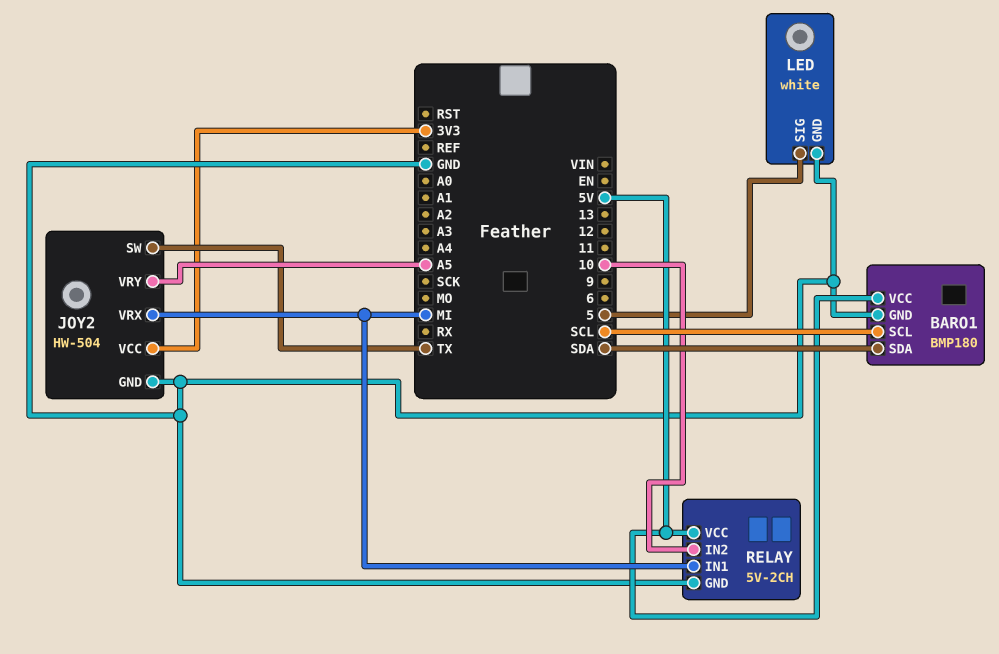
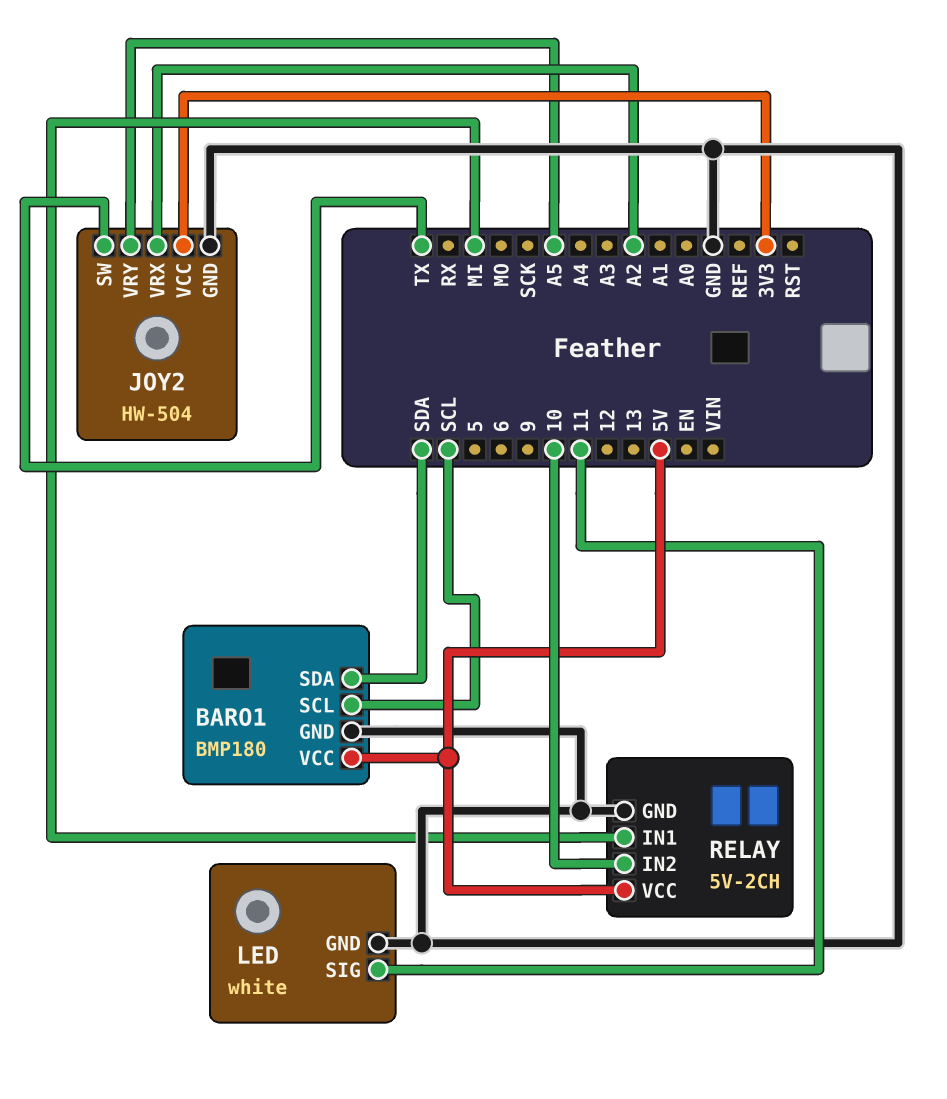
JOY2 pin VRX: MI -> A2
LED pin SIG: 5 -> 11

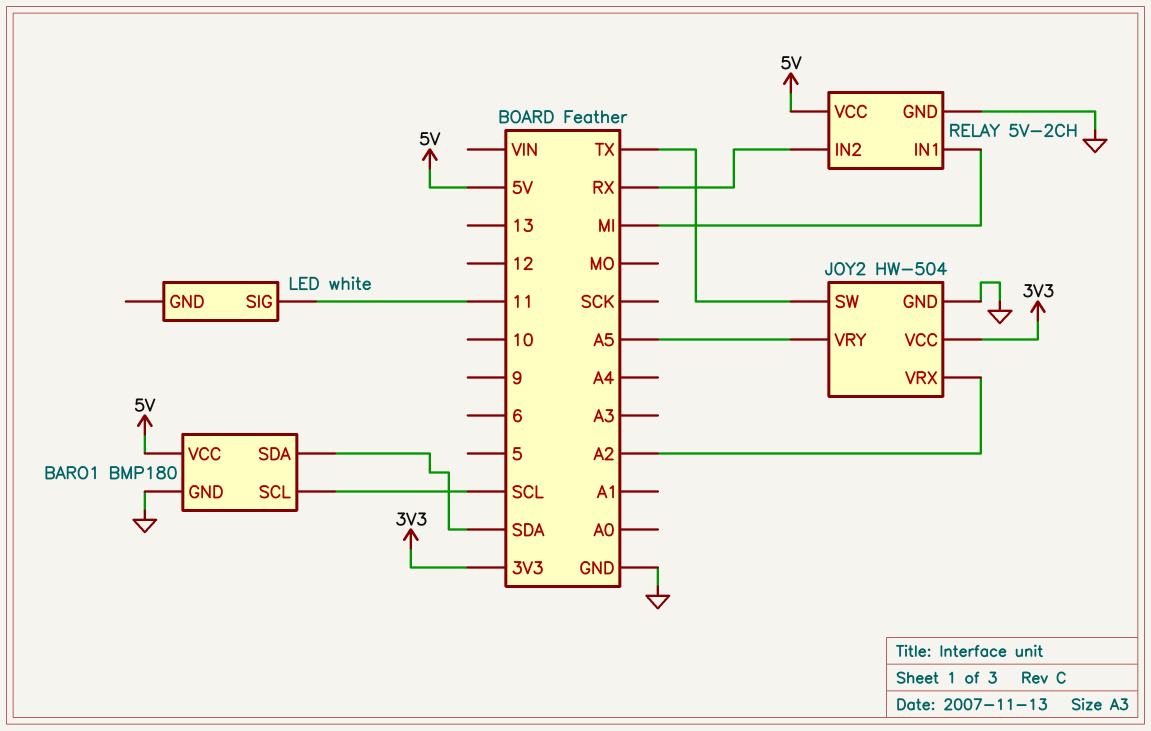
LED pin GND: GND -> none
RELAY pin IN2: 10 -> RX

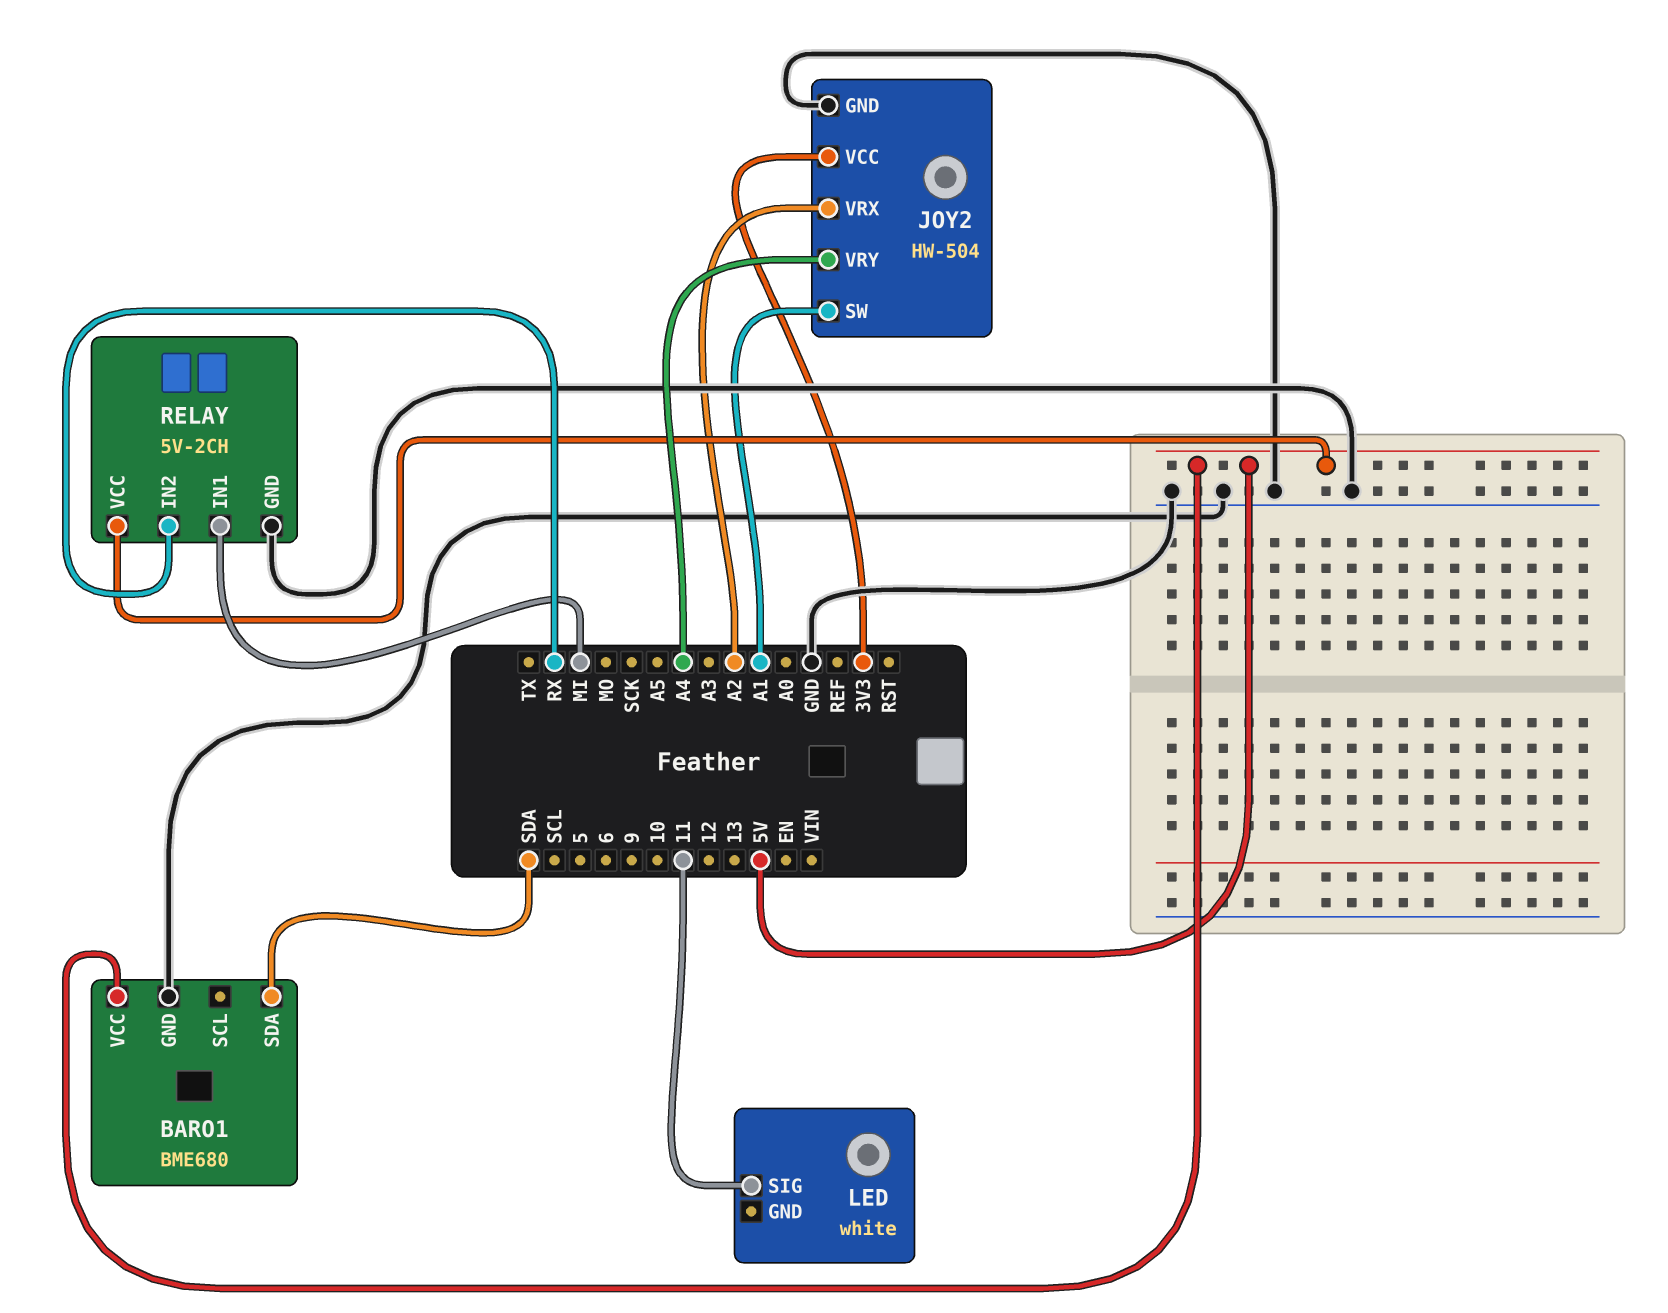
BARO1: BMP180 -> BME680
BARO1 pin SCL: SCL -> none
JOY2 pin SW: TX -> A1
JOY2 pin VRY: A5 -> A4

